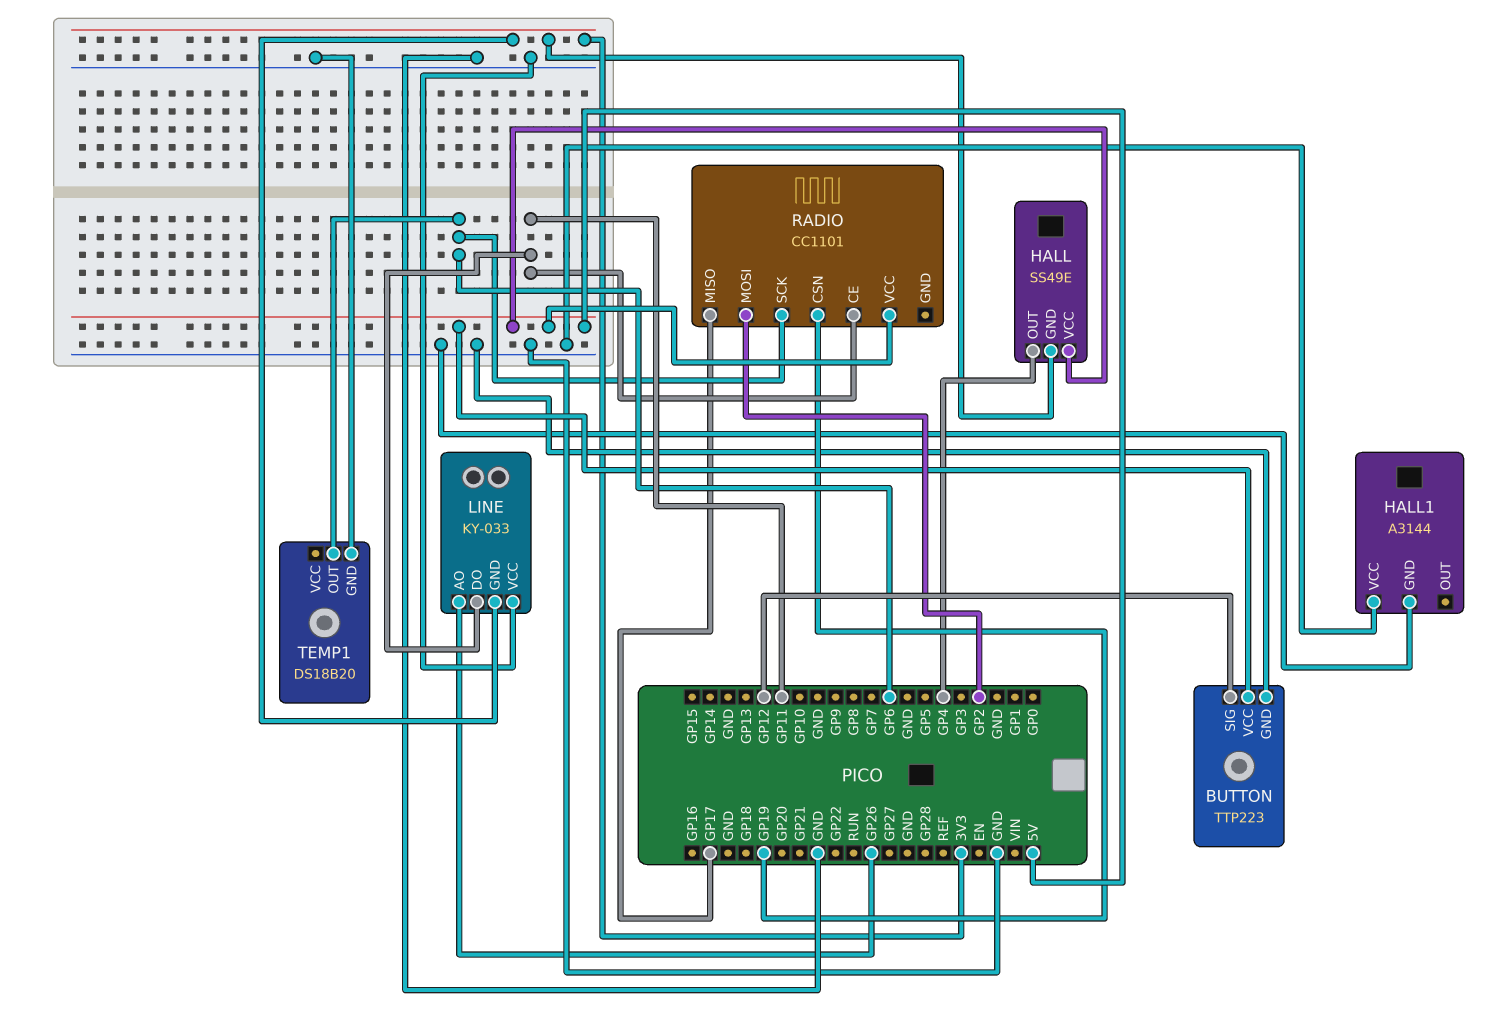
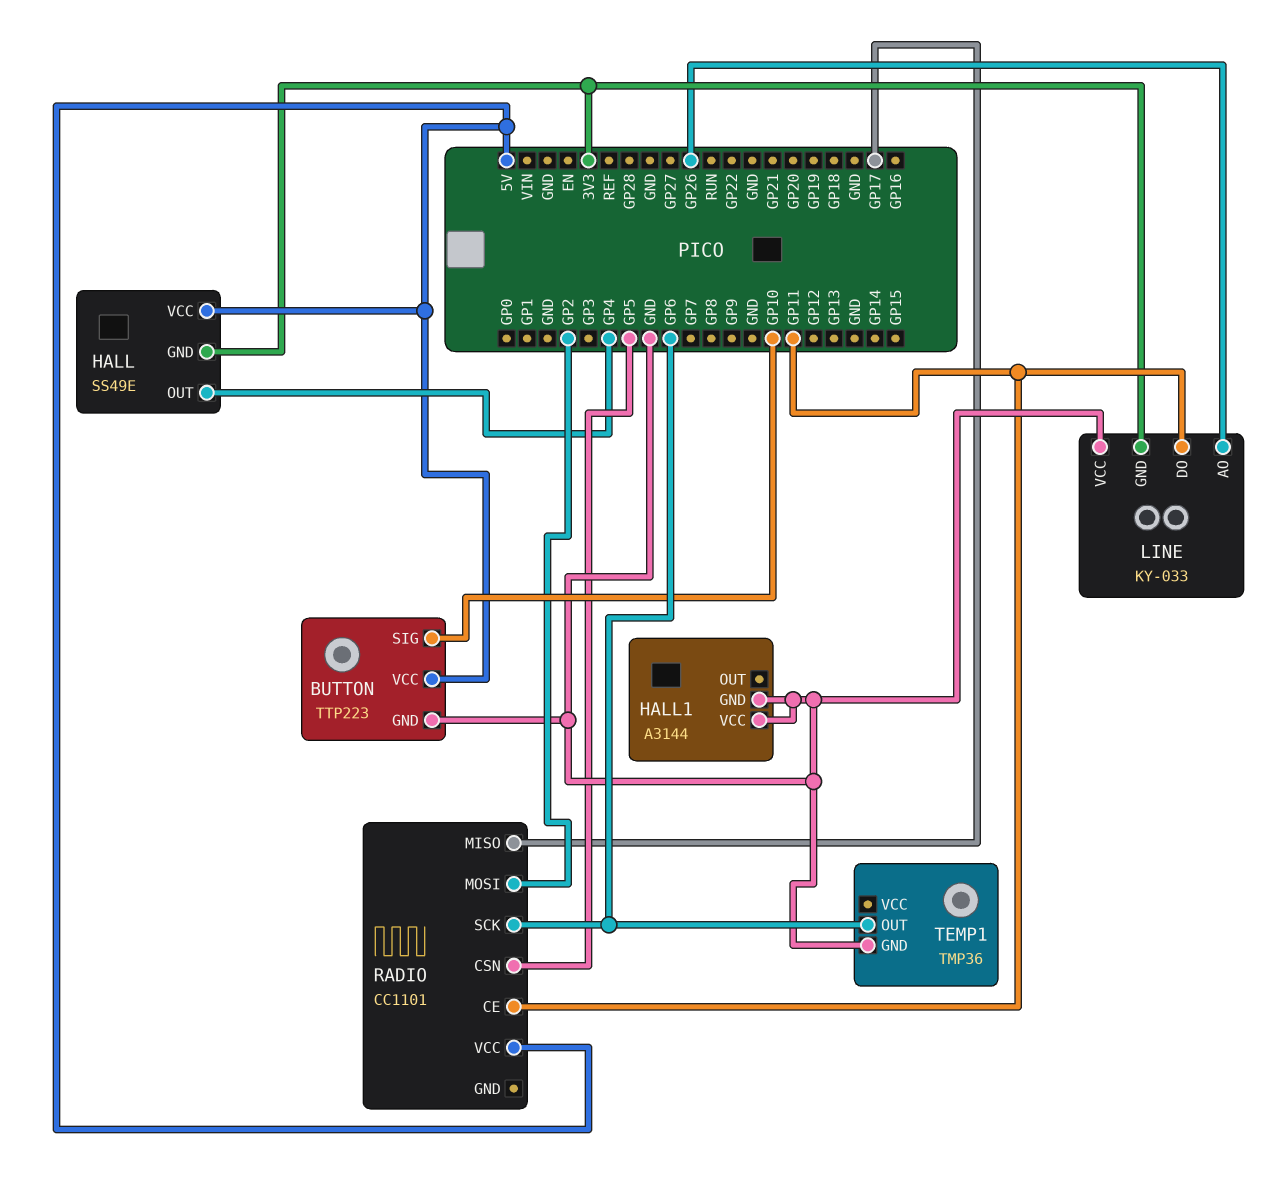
BUTTON pin SIG: GP12 -> GP10
RADIO pin CSN: GP19 -> GP5
TEMP1: DS18B20 -> TMP36

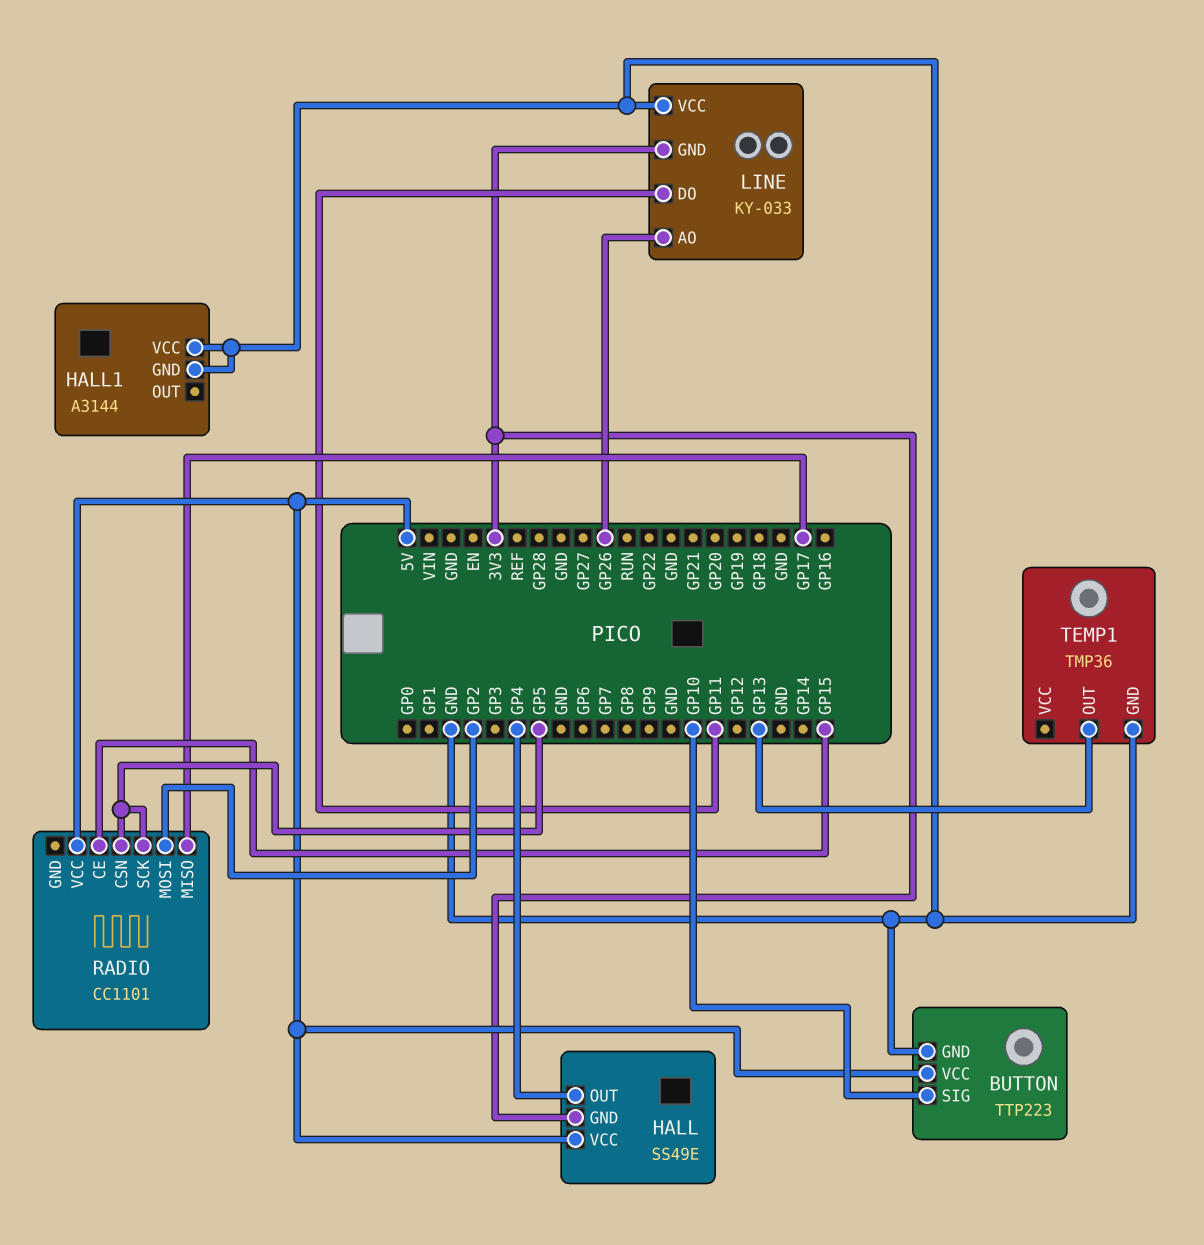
RADIO pin CE: GP11 -> GP15
RADIO pin SCK: GP6 -> GP5
TEMP1 pin OUT: GP6 -> GP13

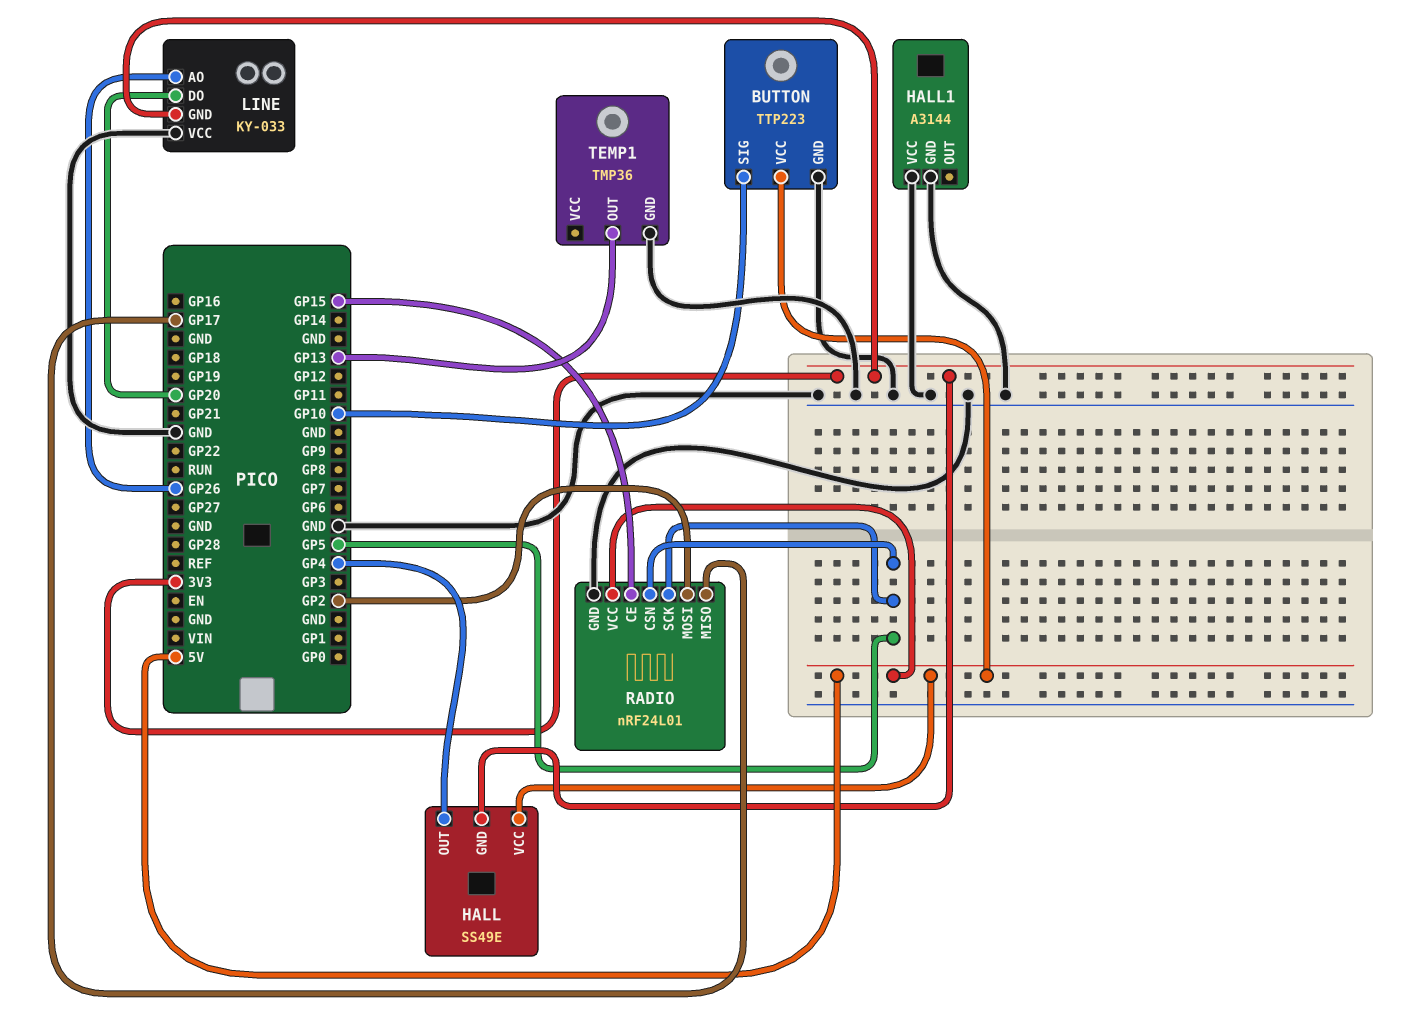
LINE pin DO: GP11 -> GP20
RADIO: CC1101 -> nRF24L01
RADIO pin GND: none -> GND

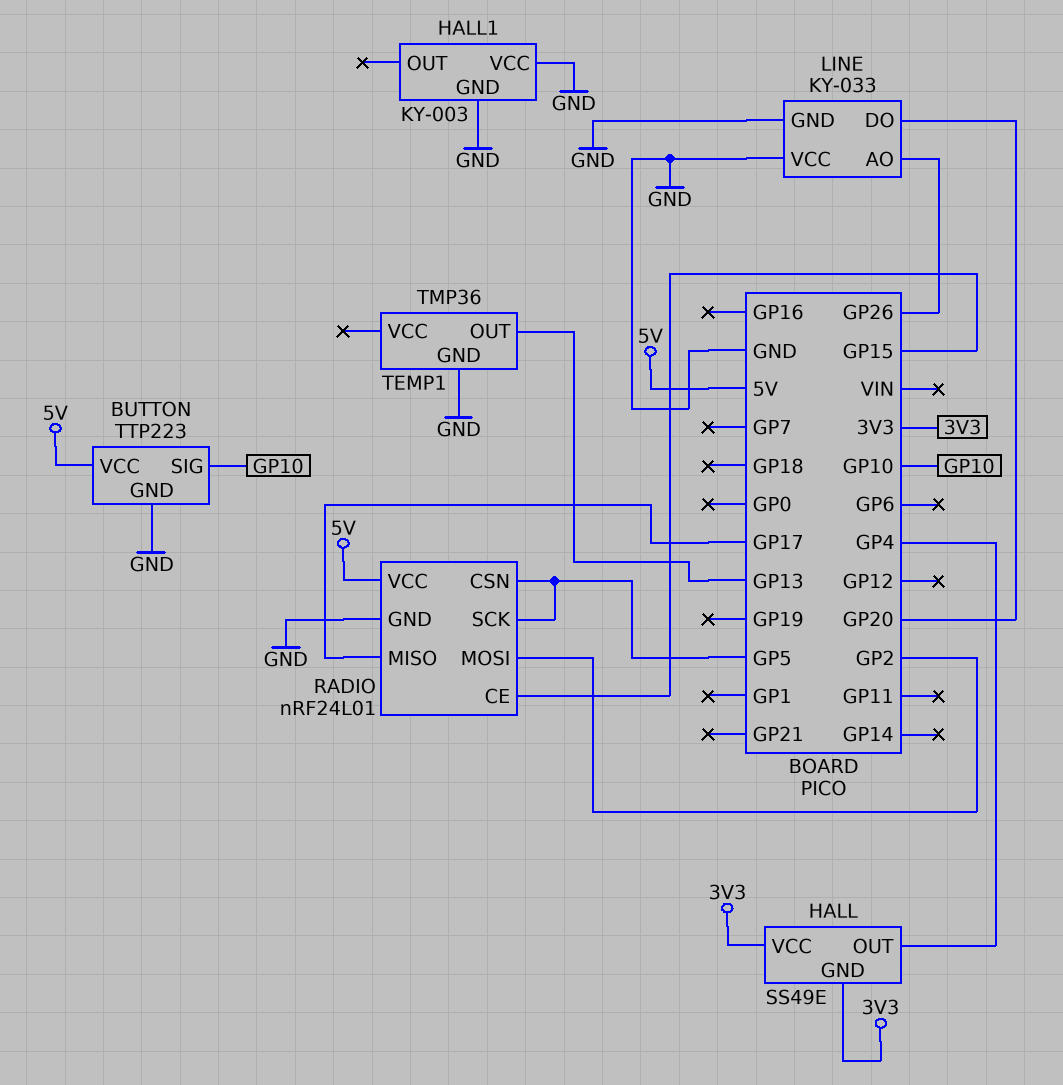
HALL pin VCC: 5V -> 3V3
HALL1: A3144 -> KY-003
LINE pin GND: 3V3 -> GND

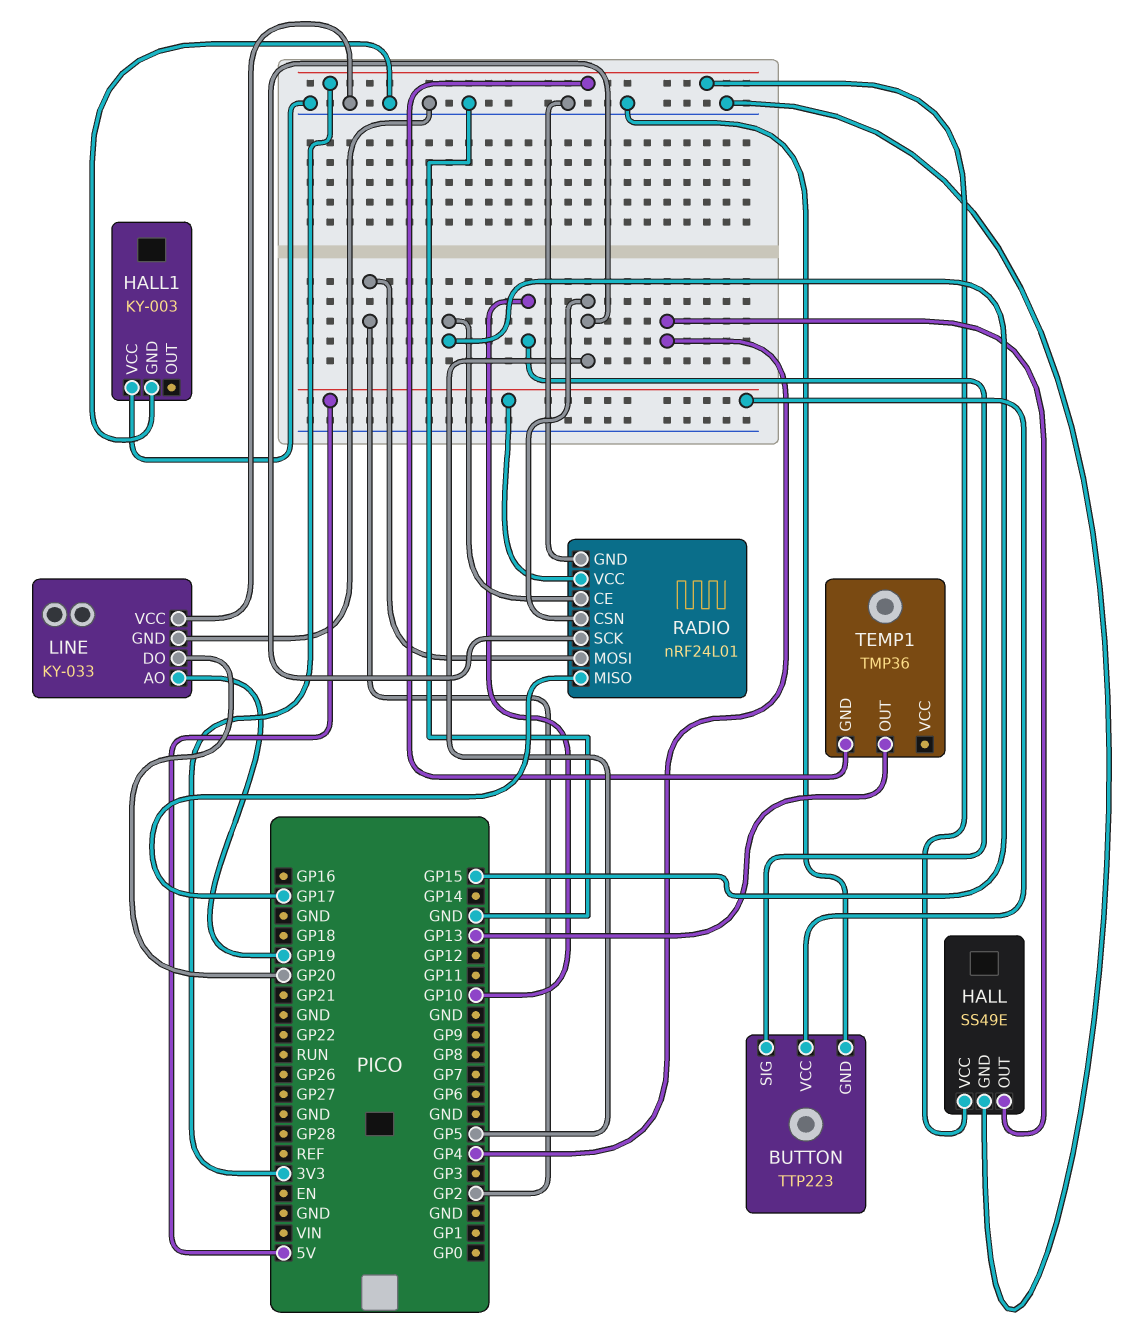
HALL pin GND: 3V3 -> GND
LINE pin AO: GP26 -> GP19
TEMP1 pin GND: GND -> 3V3

